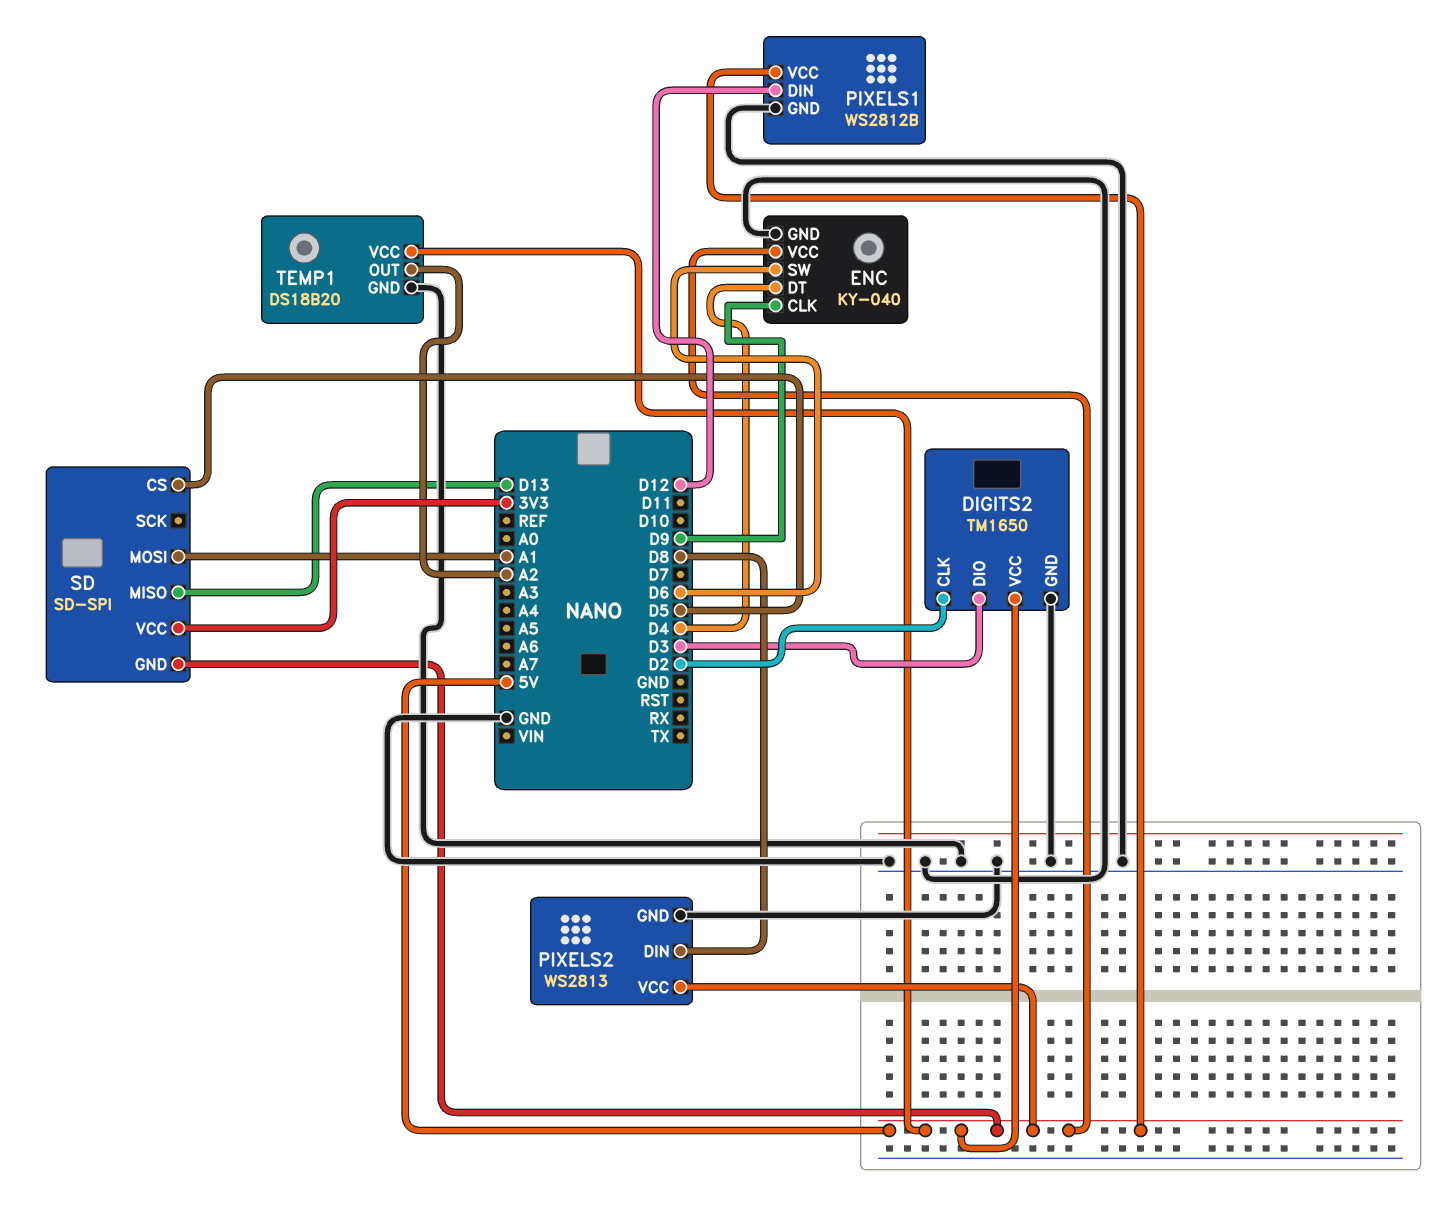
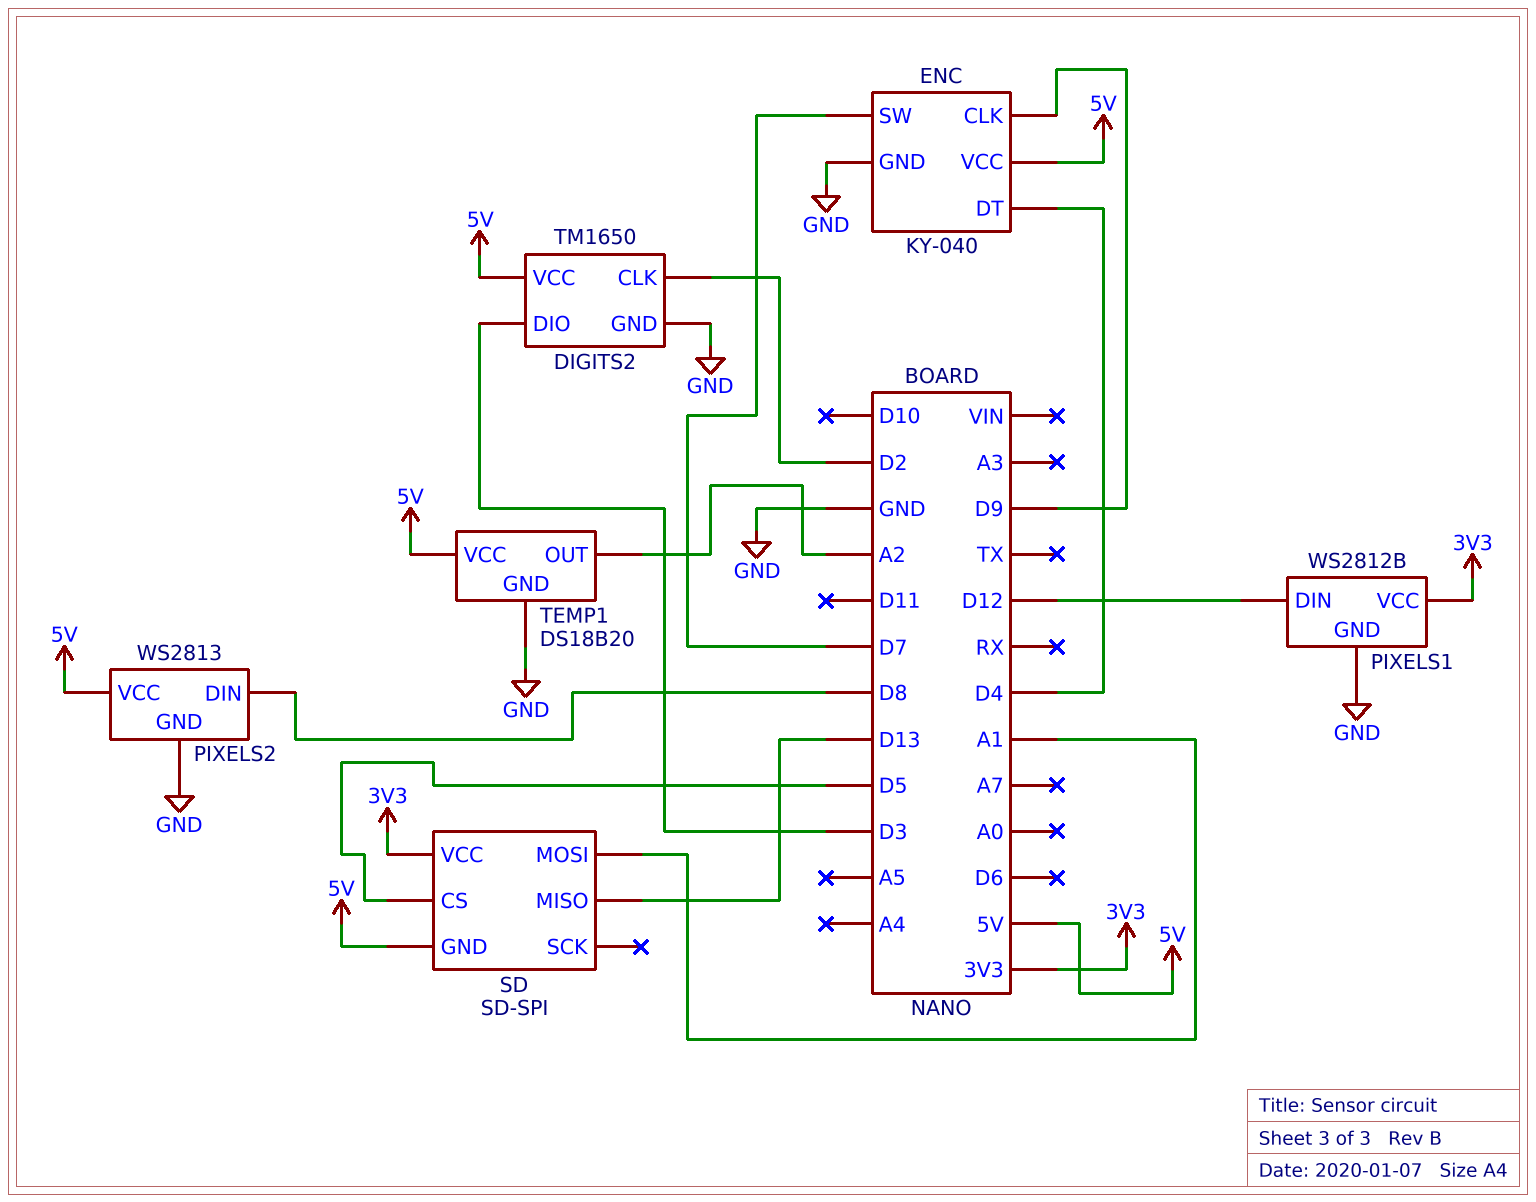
ENC pin SW: D6 -> D7
PIXELS1 pin VCC: 5V -> 3V3

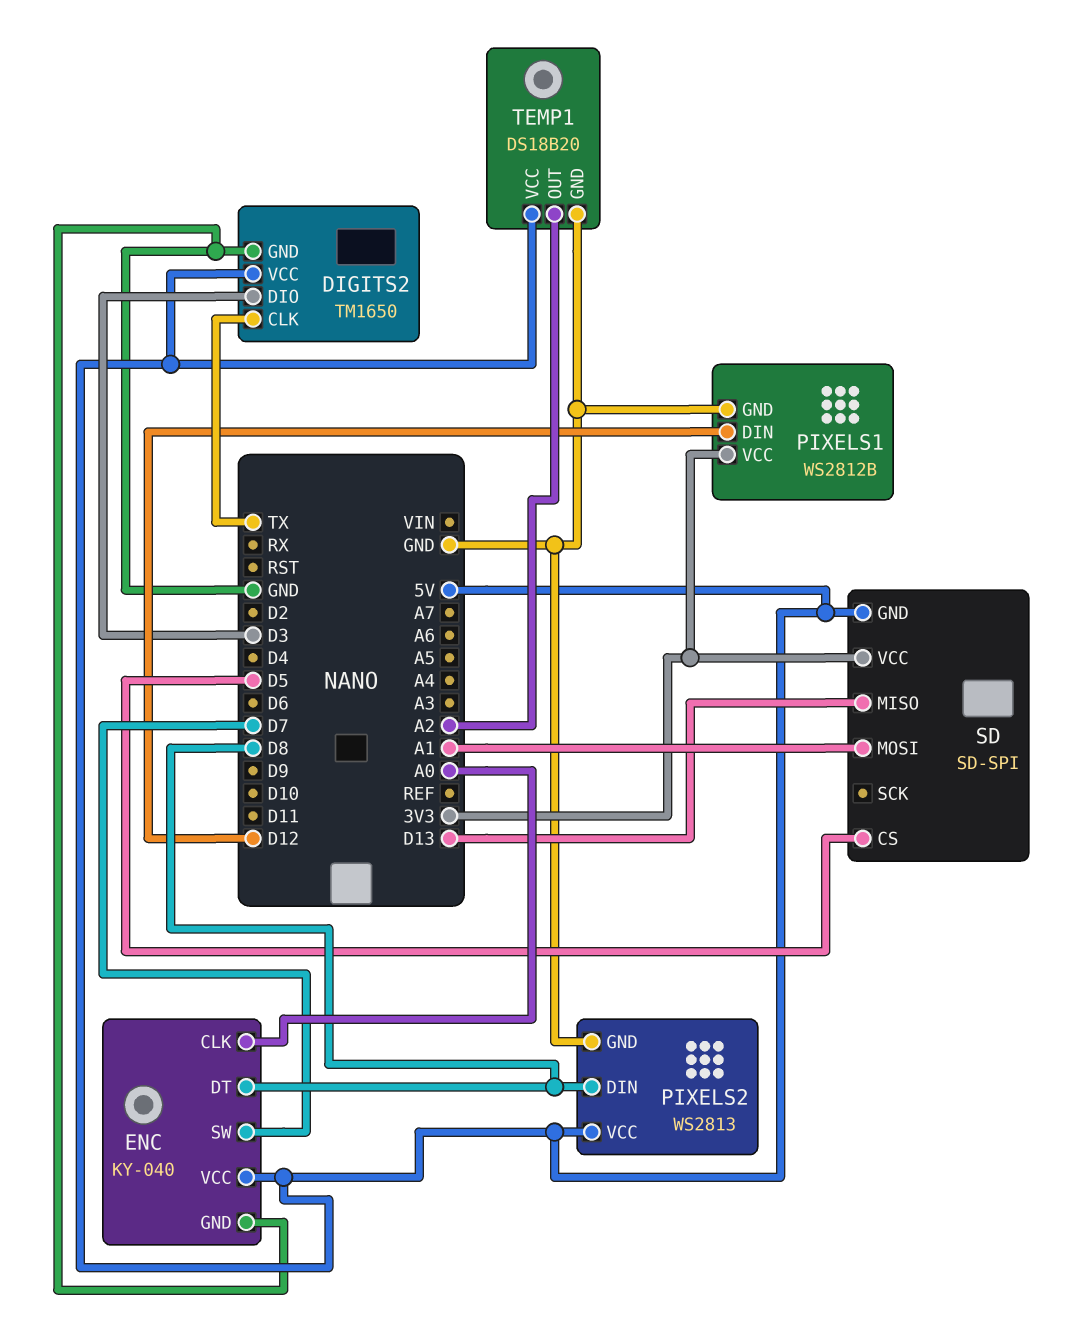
DIGITS2 pin CLK: D2 -> TX
ENC pin CLK: D9 -> A0
ENC pin DT: D4 -> D8

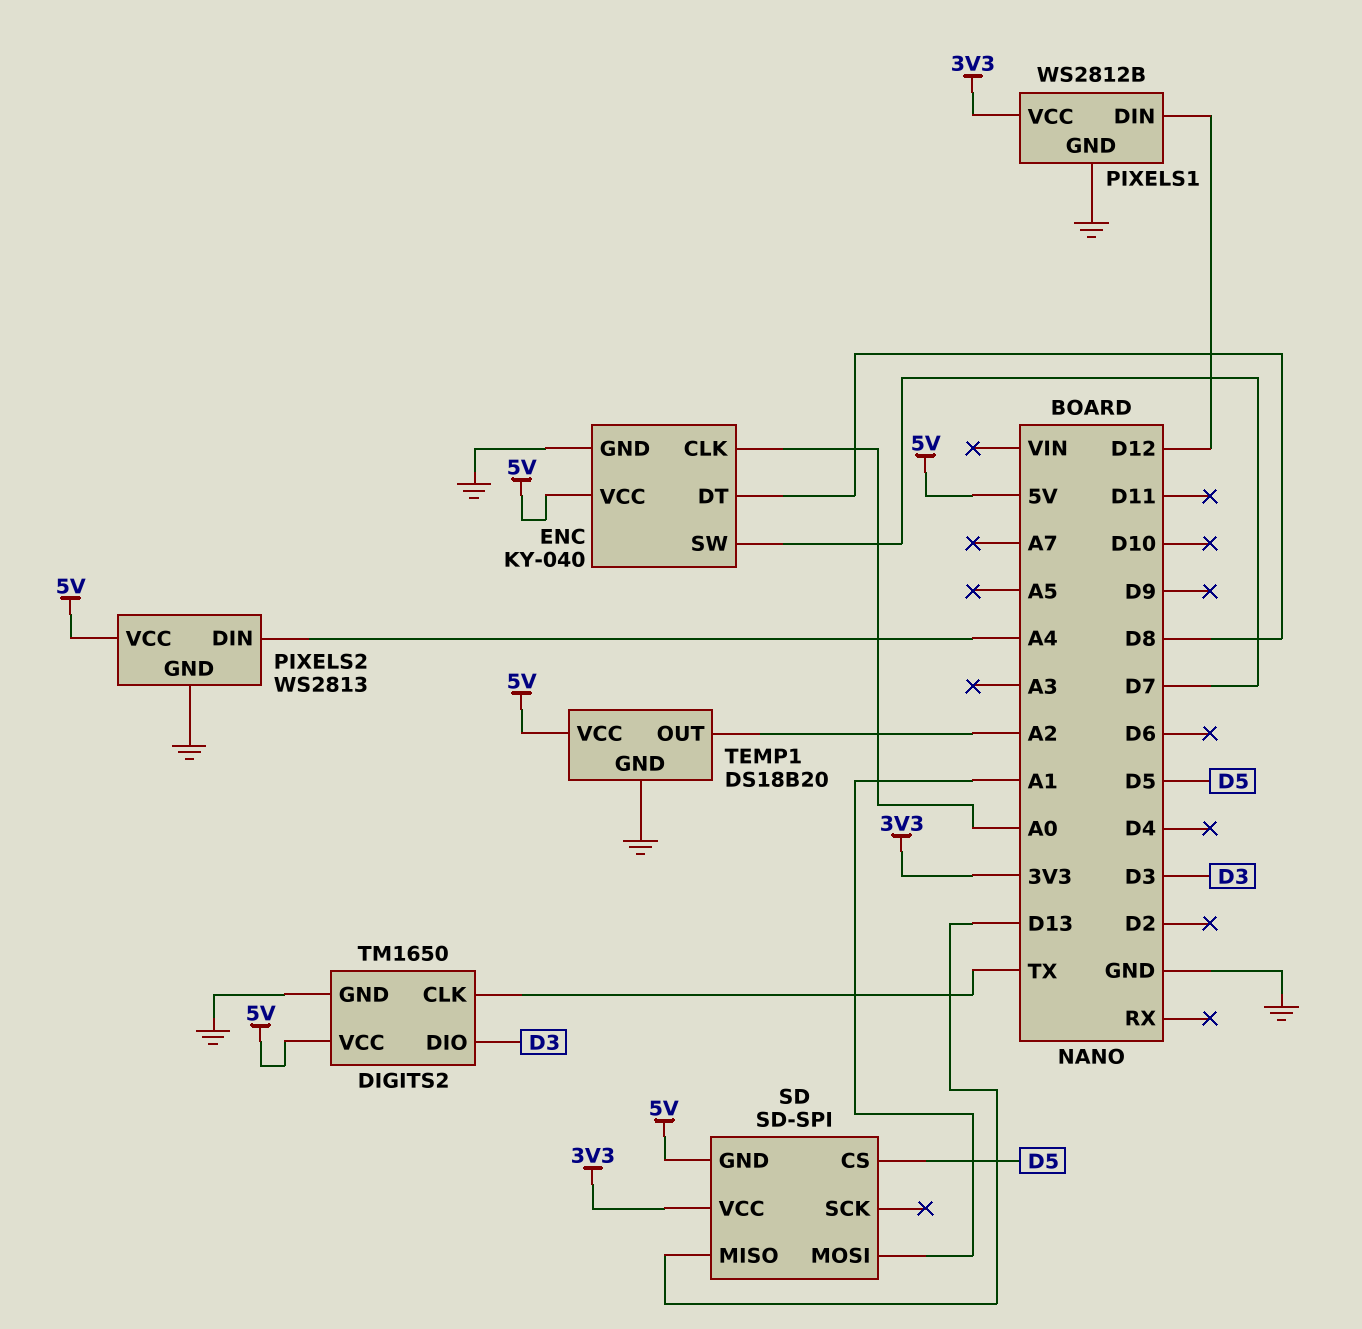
PIXELS2 pin DIN: D8 -> A4

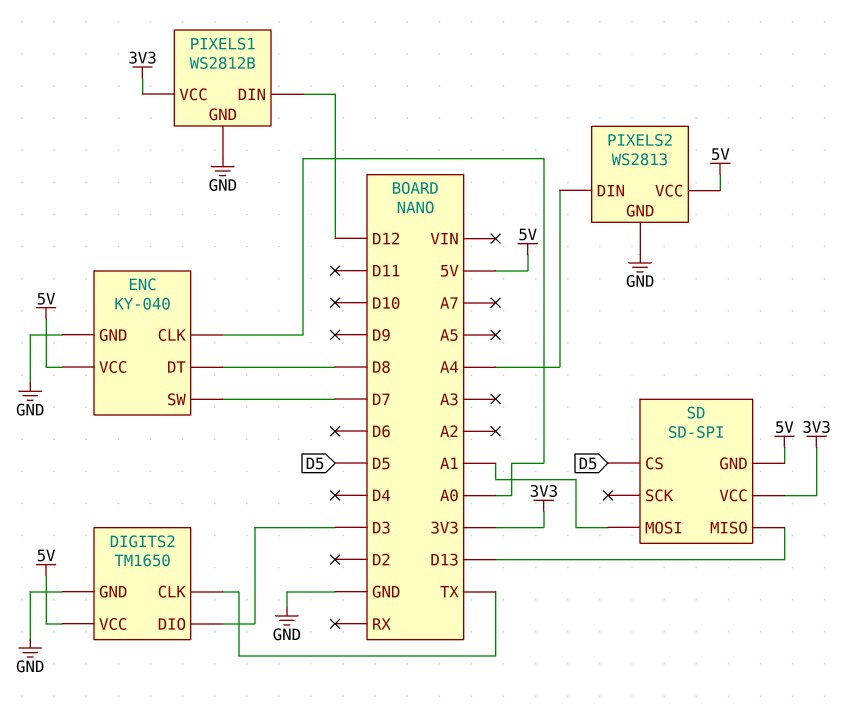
TEMP1: DS18B20 -> none
TEMP1 pin GND: GND -> none
TEMP1 pin OUT: A2 -> none
TEMP1 pin VCC: 5V -> none

